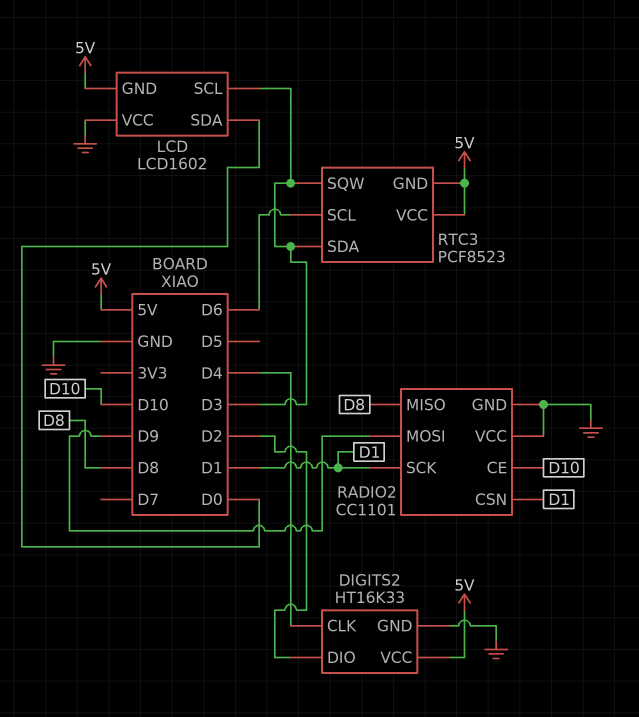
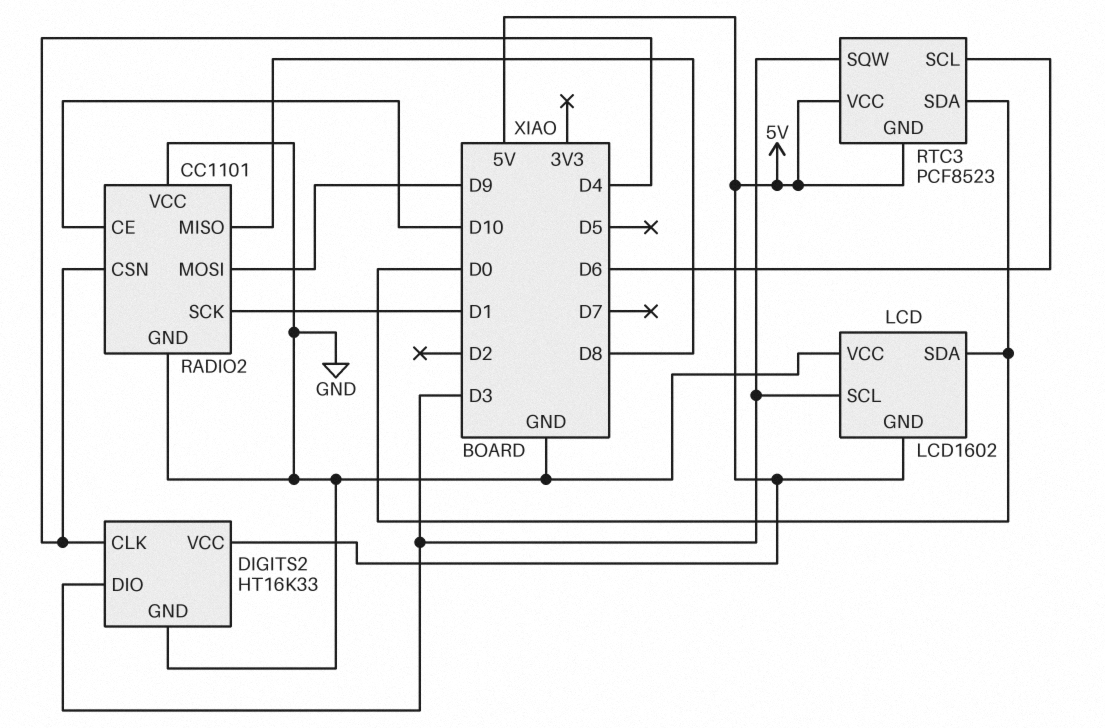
DIGITS2 pin DIO: D2 -> D3
RADIO2 pin CSN: D1 -> D4
RTC3 pin SDA: D3 -> D0

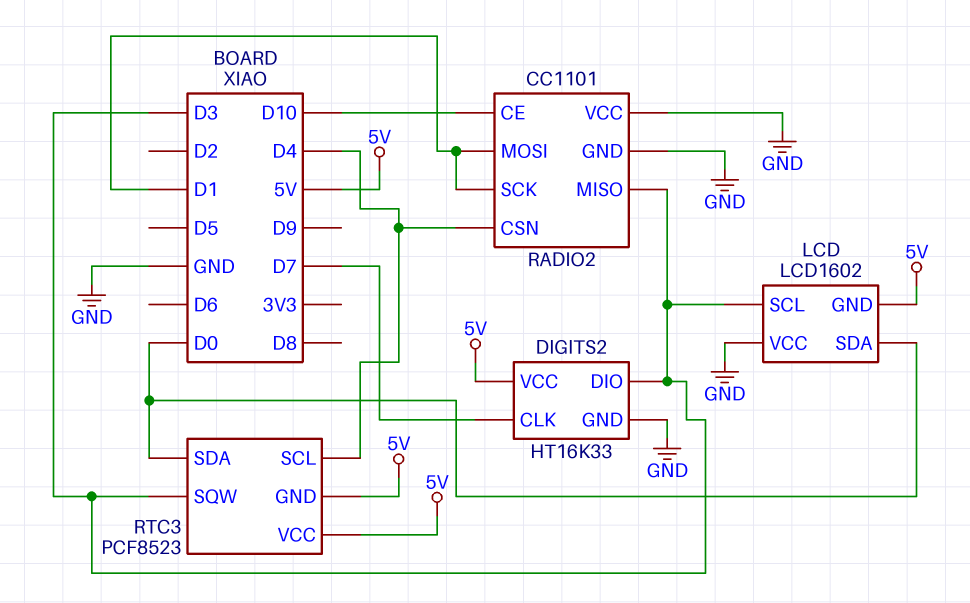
DIGITS2 pin CLK: D4 -> D7
RADIO2 pin MISO: D8 -> D3
RADIO2 pin MOSI: D9 -> D1
RTC3 pin SCL: D6 -> D4

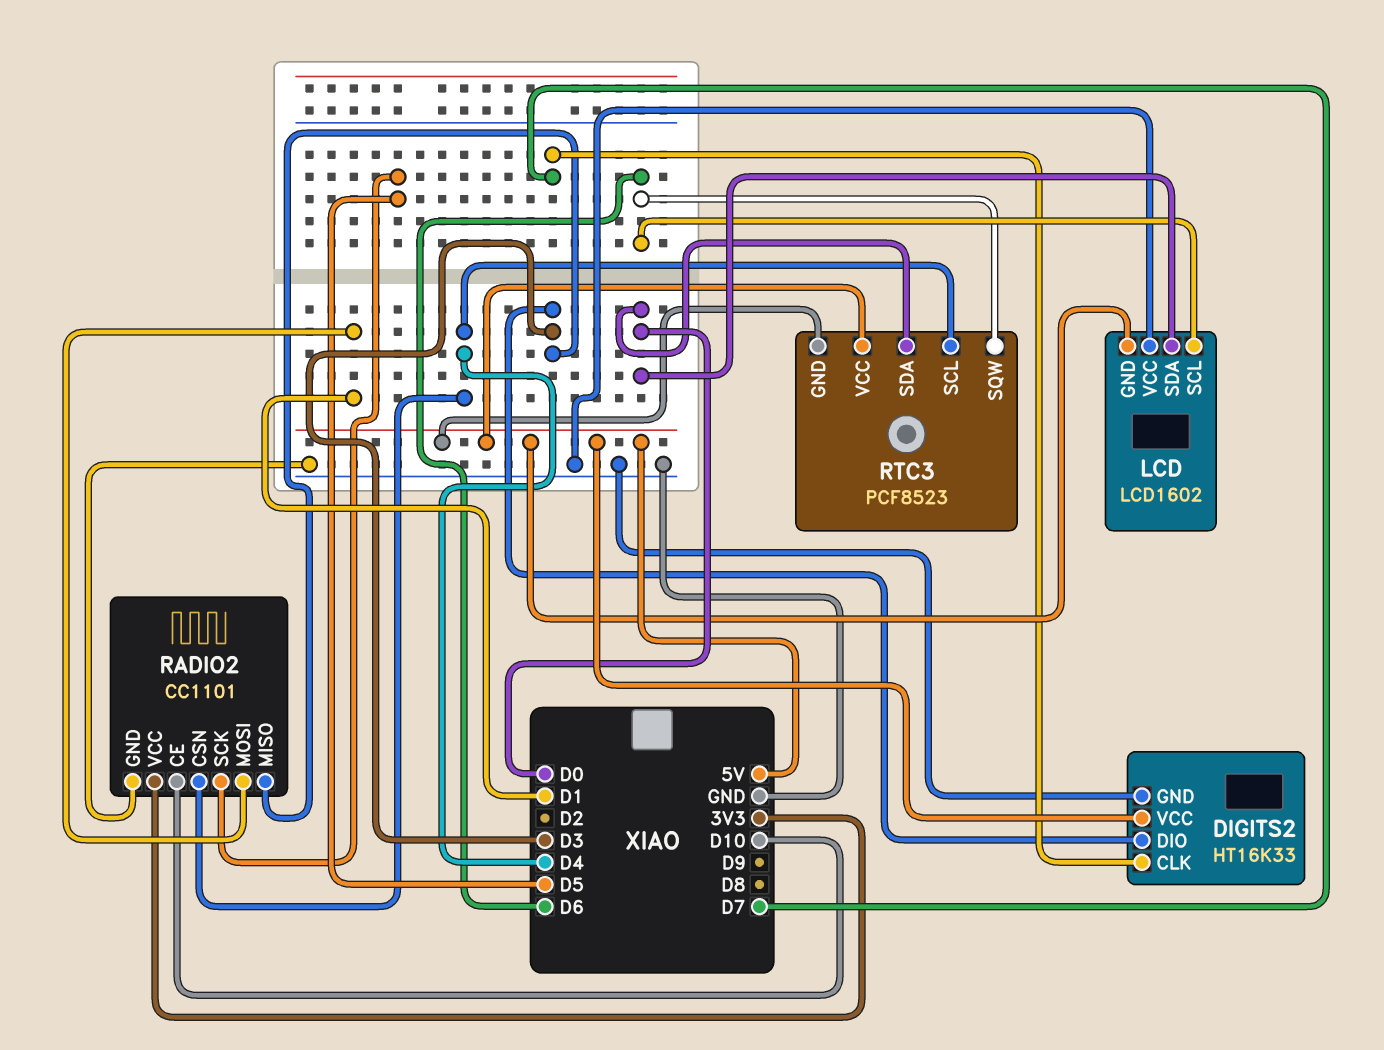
LCD pin SCL: D3 -> D6
RADIO2 pin SCK: D1 -> D5
RADIO2 pin VCC: GND -> 3V3
RTC3 pin SQW: D3 -> D6

